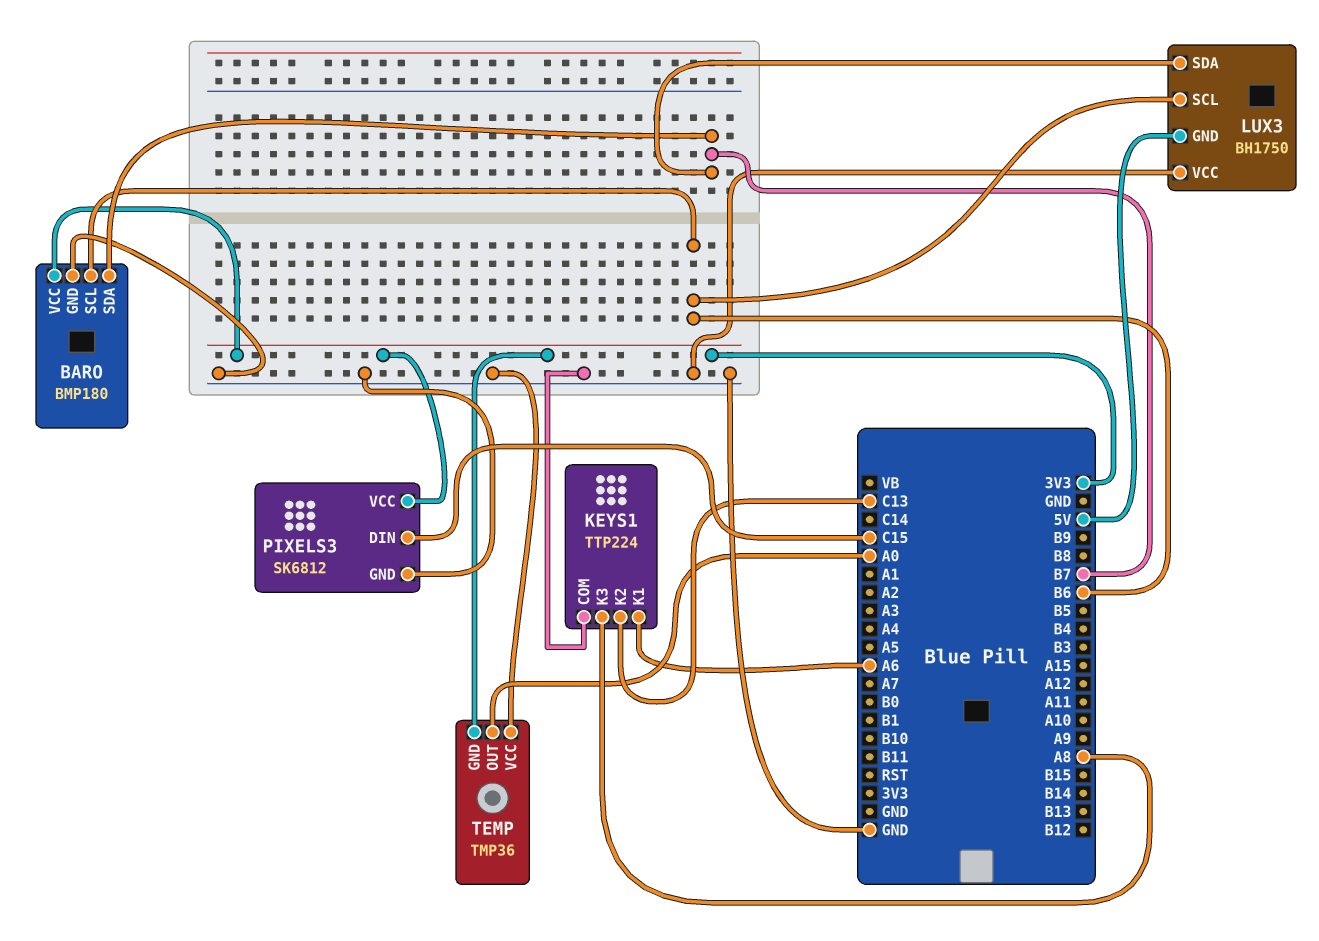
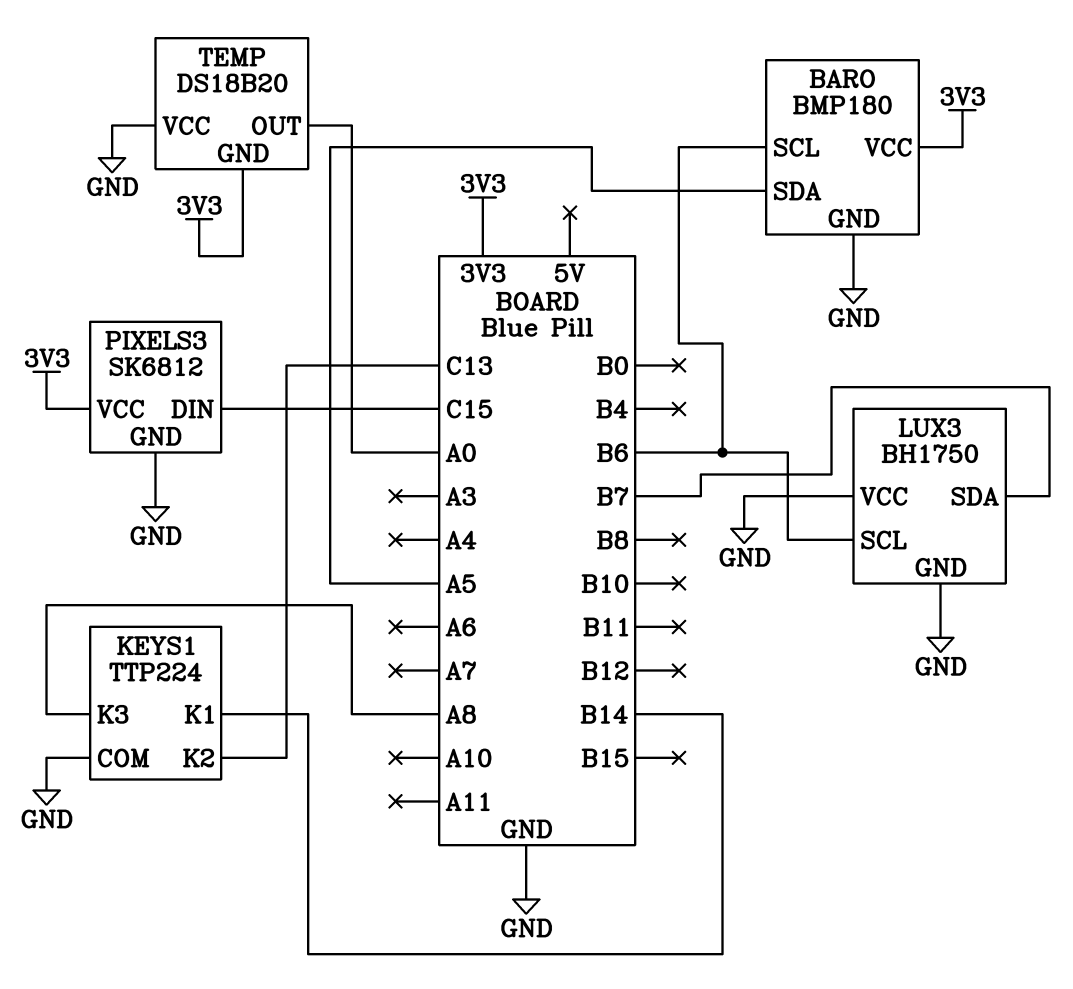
BARO pin SDA: B7 -> A5
KEYS1 pin K1: A6 -> B14
LUX3 pin GND: 5V -> GND
TEMP: TMP36 -> DS18B20

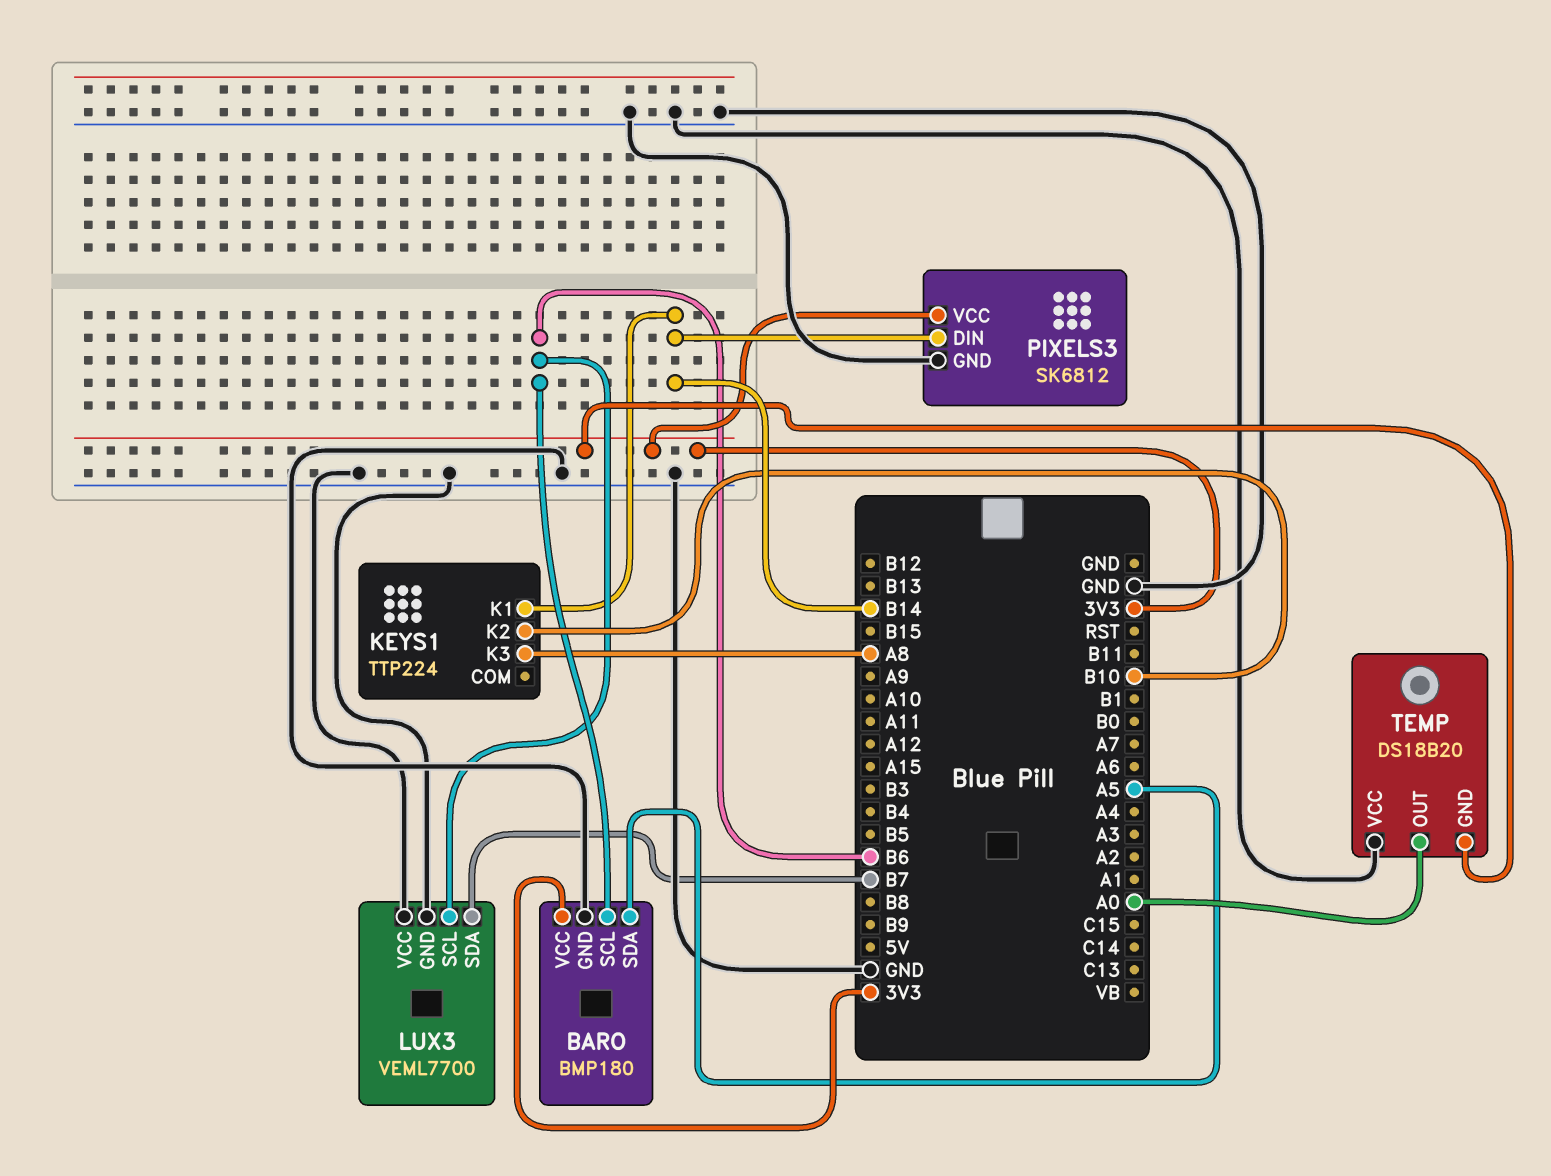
KEYS1 pin COM: GND -> none
KEYS1 pin K2: C13 -> B10
LUX3: BH1750 -> VEML7700
PIXELS3 pin DIN: C15 -> B14

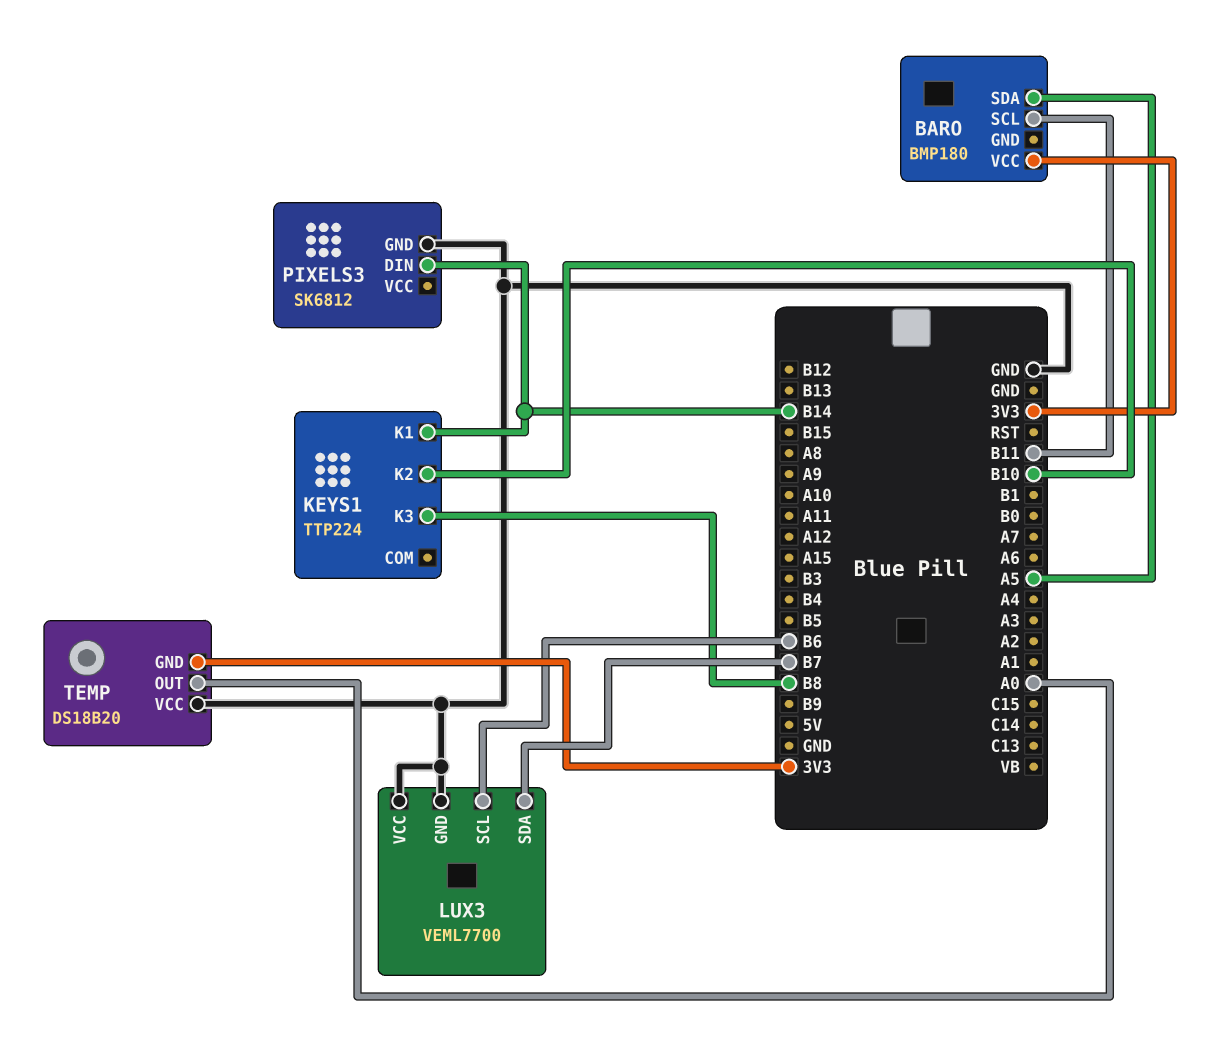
BARO pin GND: GND -> none
BARO pin SCL: B6 -> B11
KEYS1 pin K3: A8 -> B8
PIXELS3 pin VCC: 3V3 -> none

